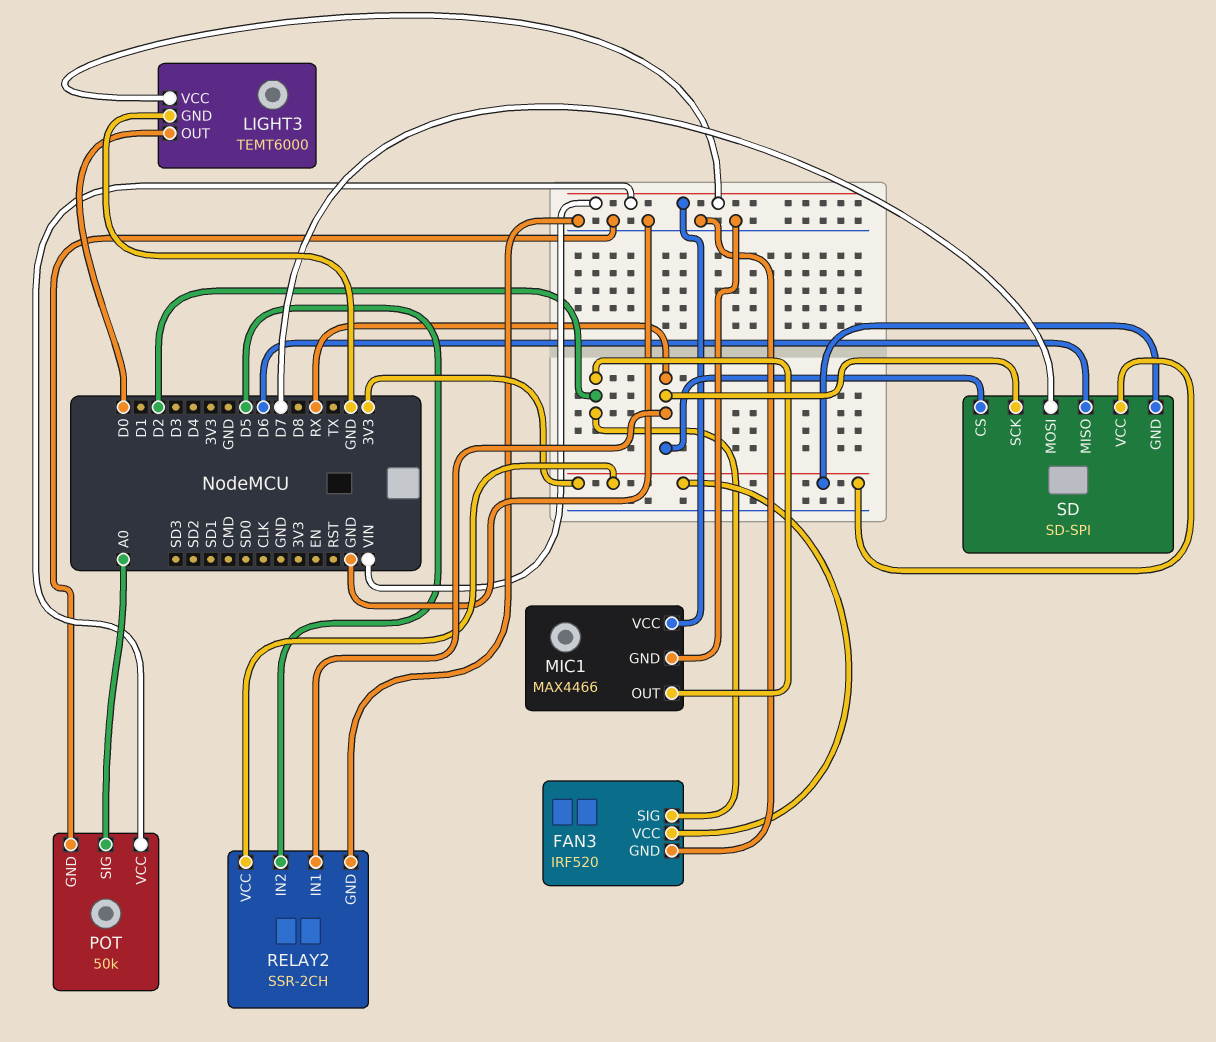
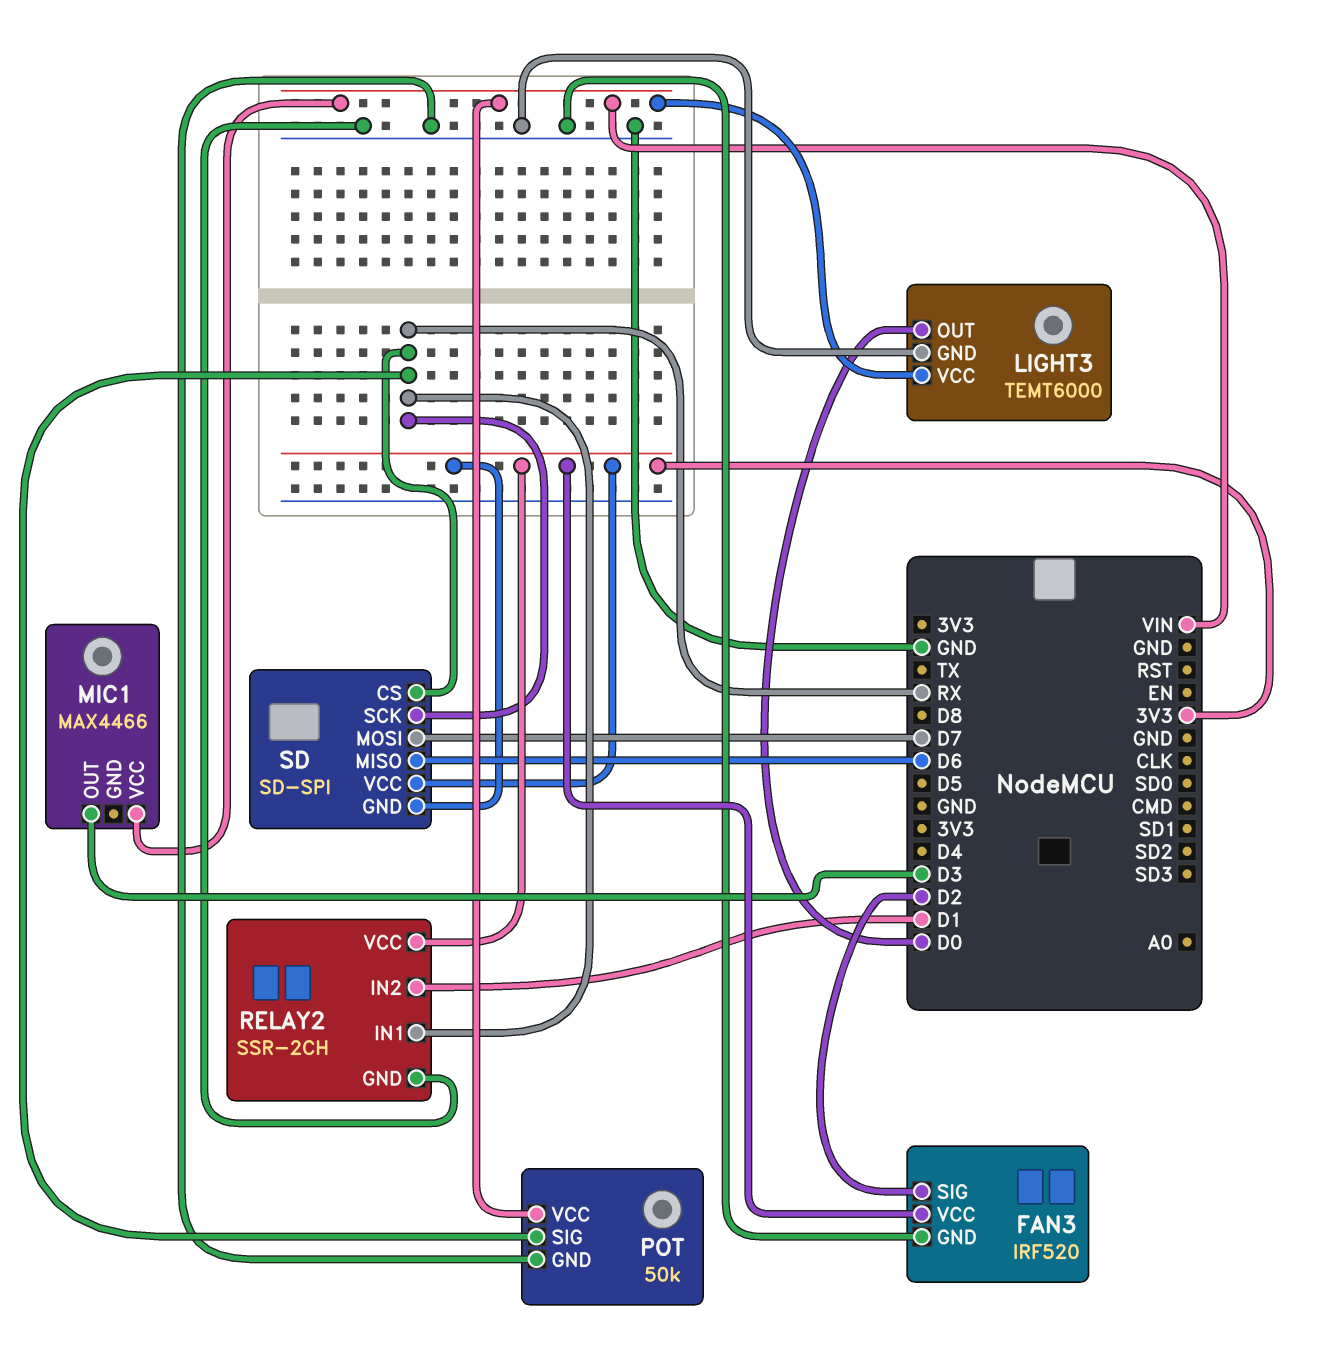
MIC1 pin GND: GND -> none
MIC1 pin OUT: D2 -> D3
POT pin SIG: A0 -> RX
RELAY2 pin IN2: D5 -> D1

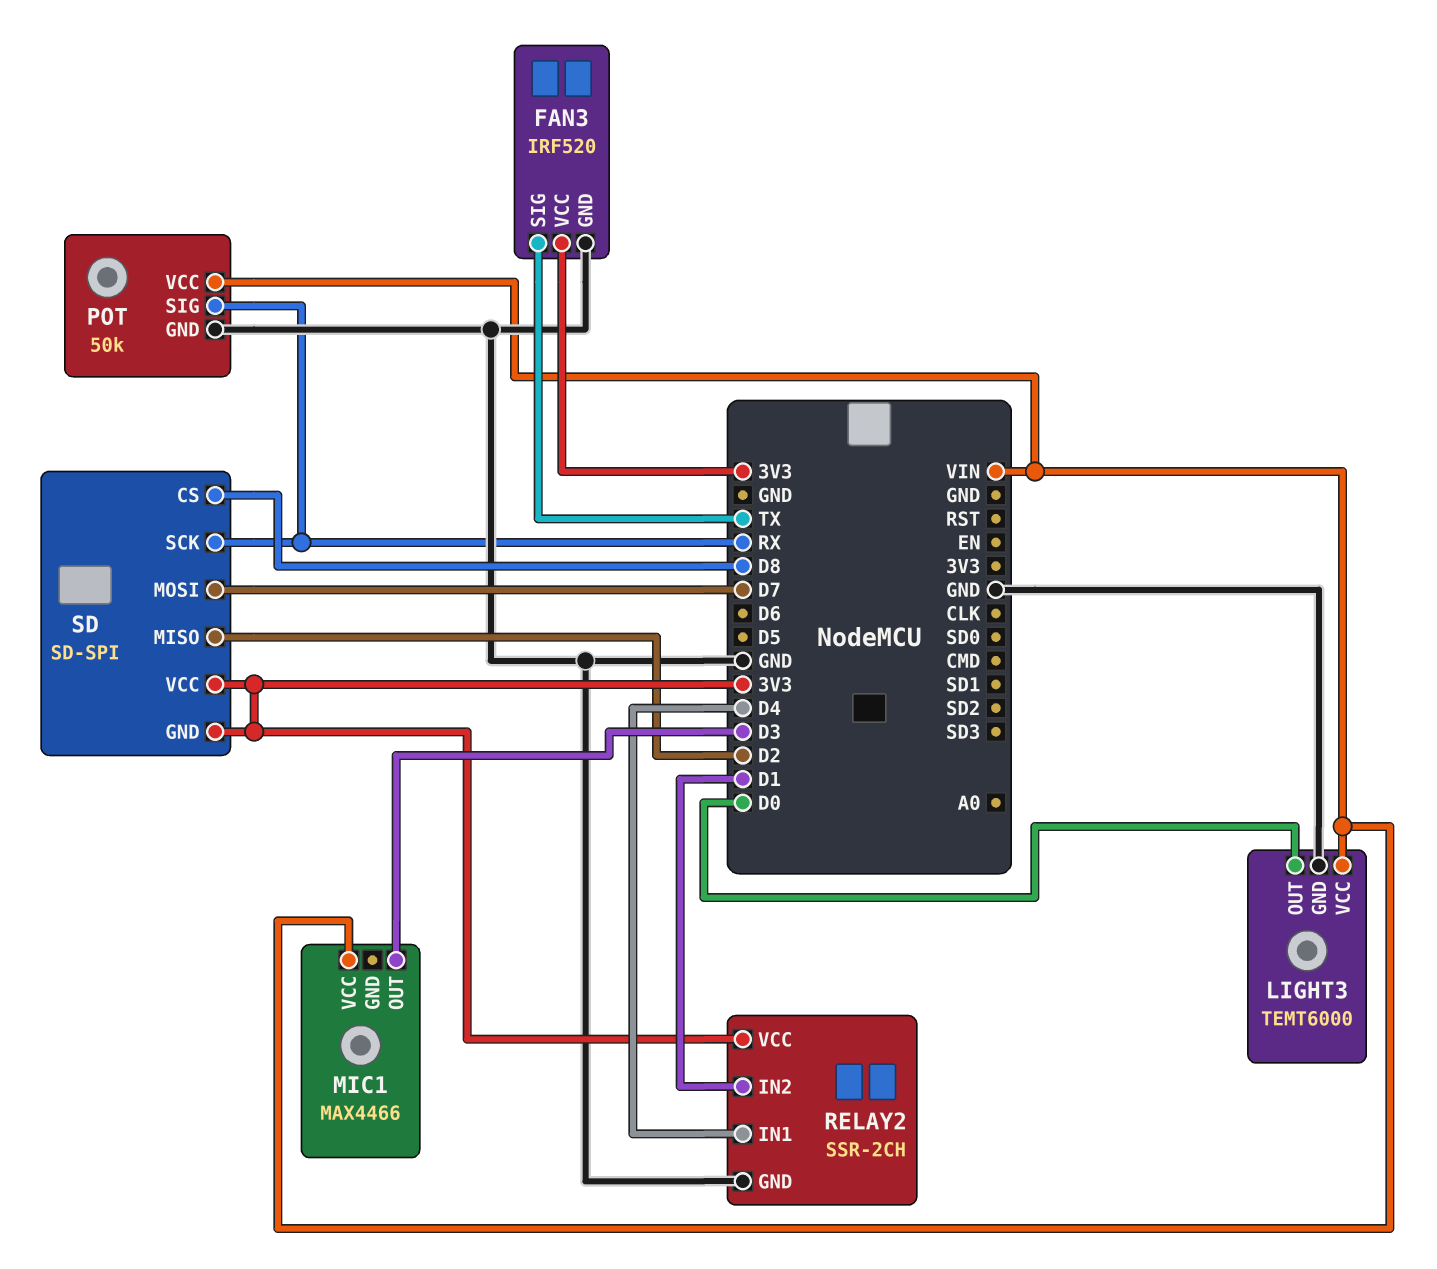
FAN3 pin SIG: D2 -> TX
RELAY2 pin IN1: RX -> D4
SD pin CS: RX -> D8
SD pin MISO: D6 -> D2

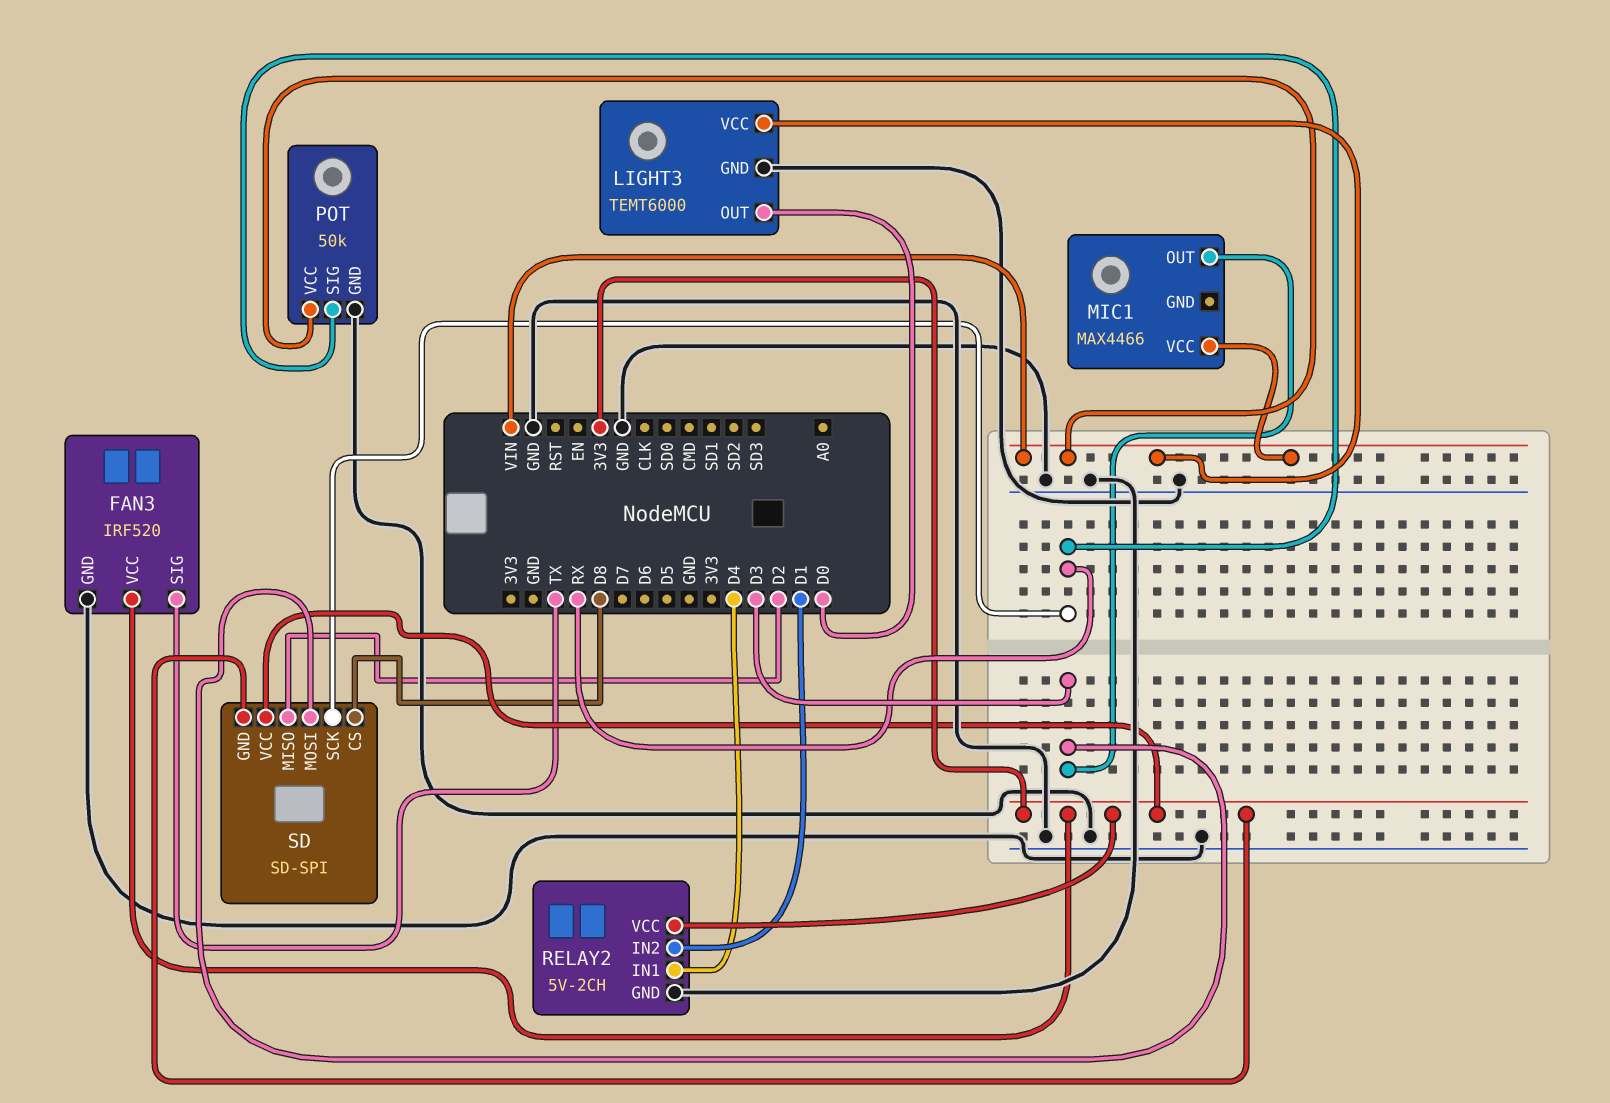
RELAY2: SSR-2CH -> 5V-2CH
SD pin MOSI: D7 -> D3

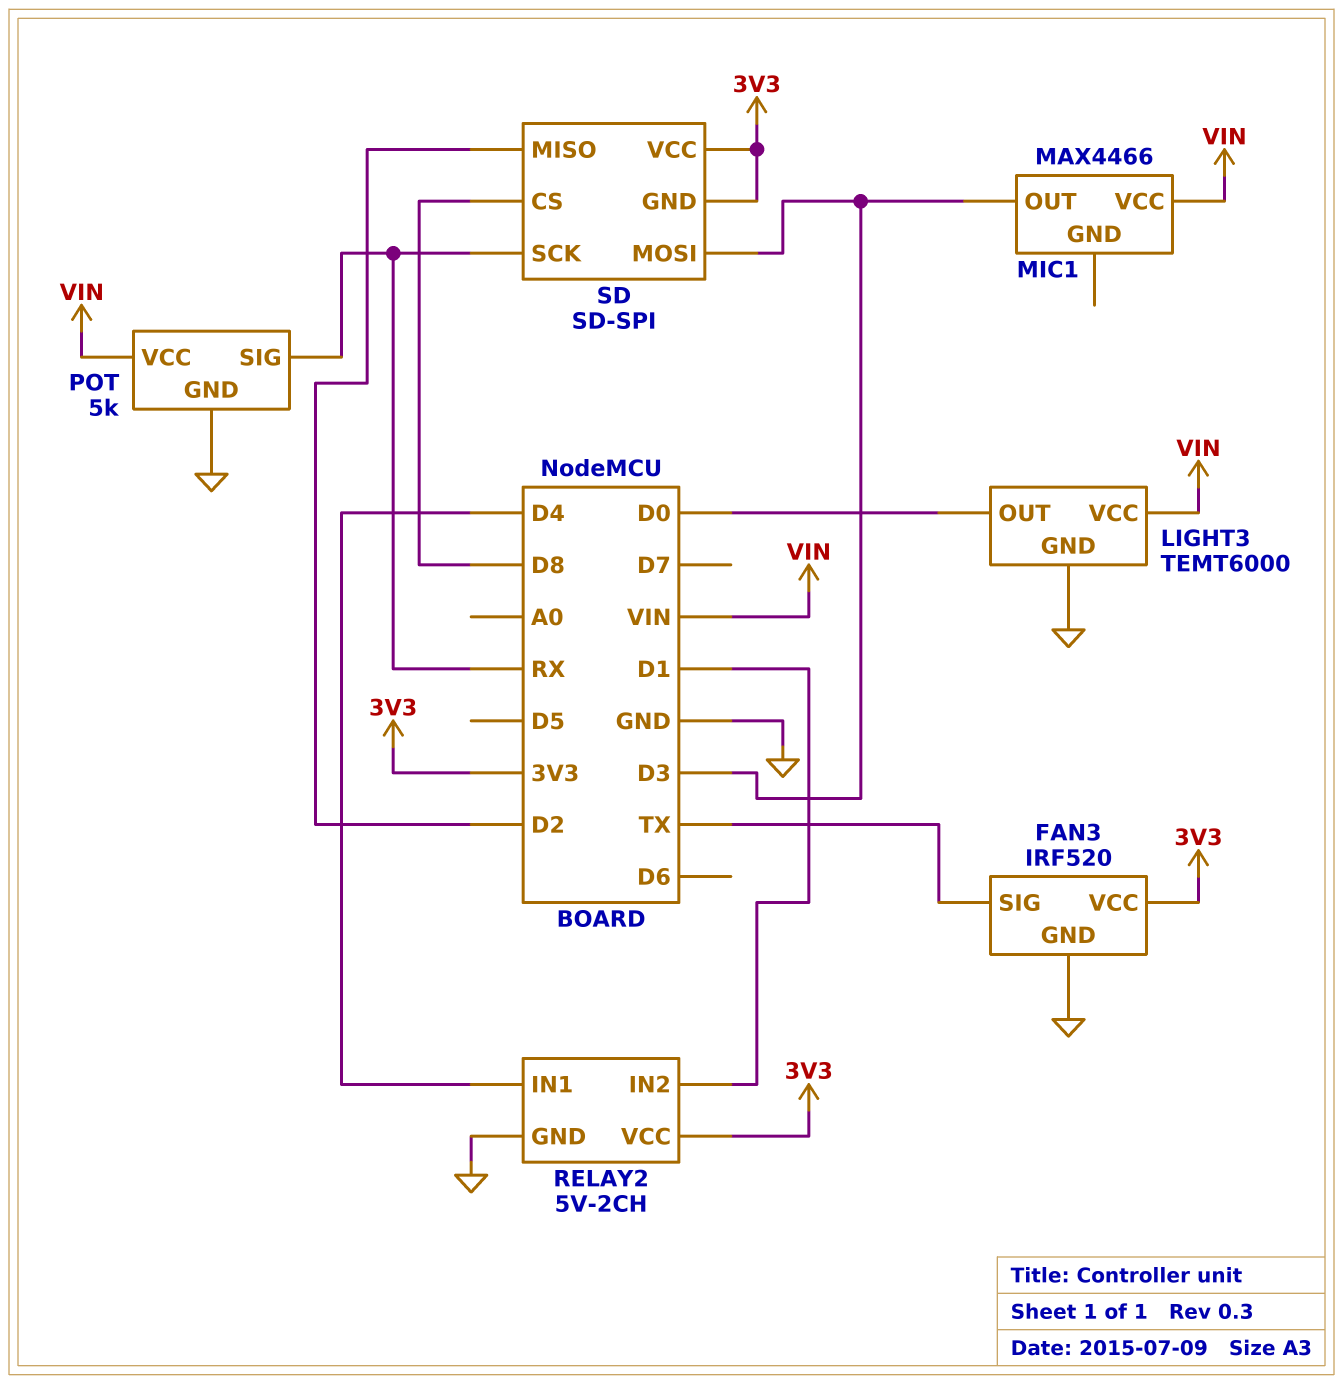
POT: 50k -> 5k

